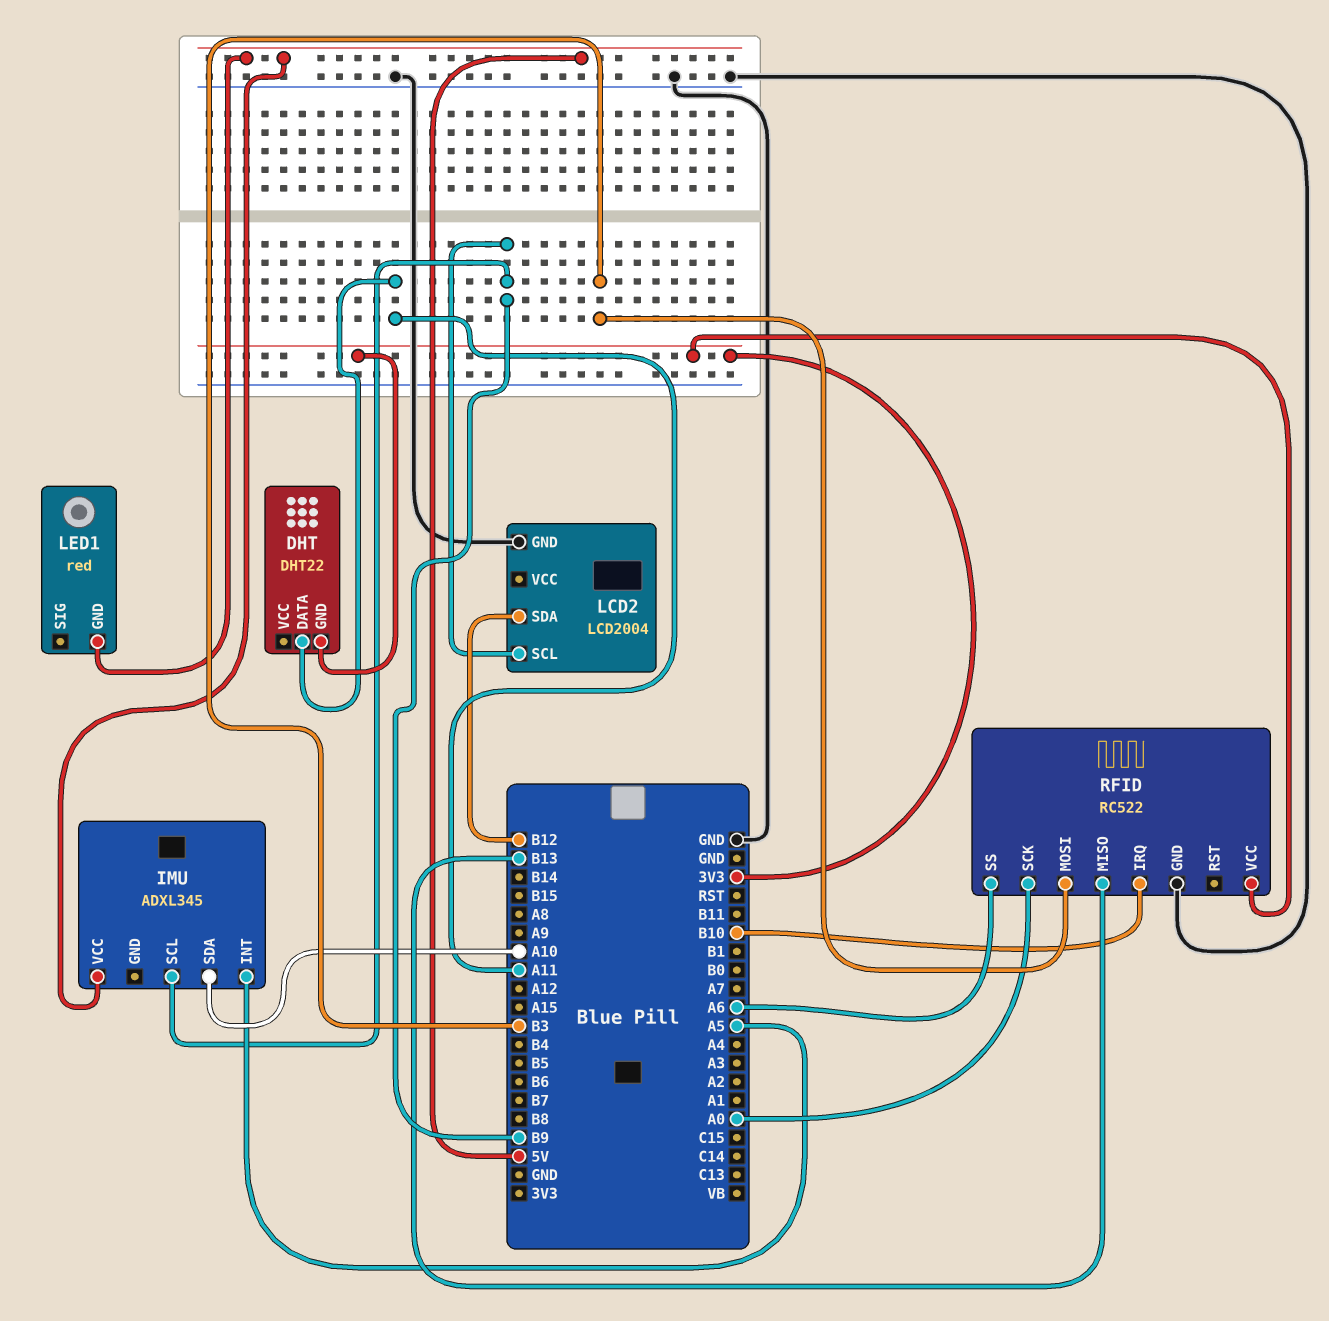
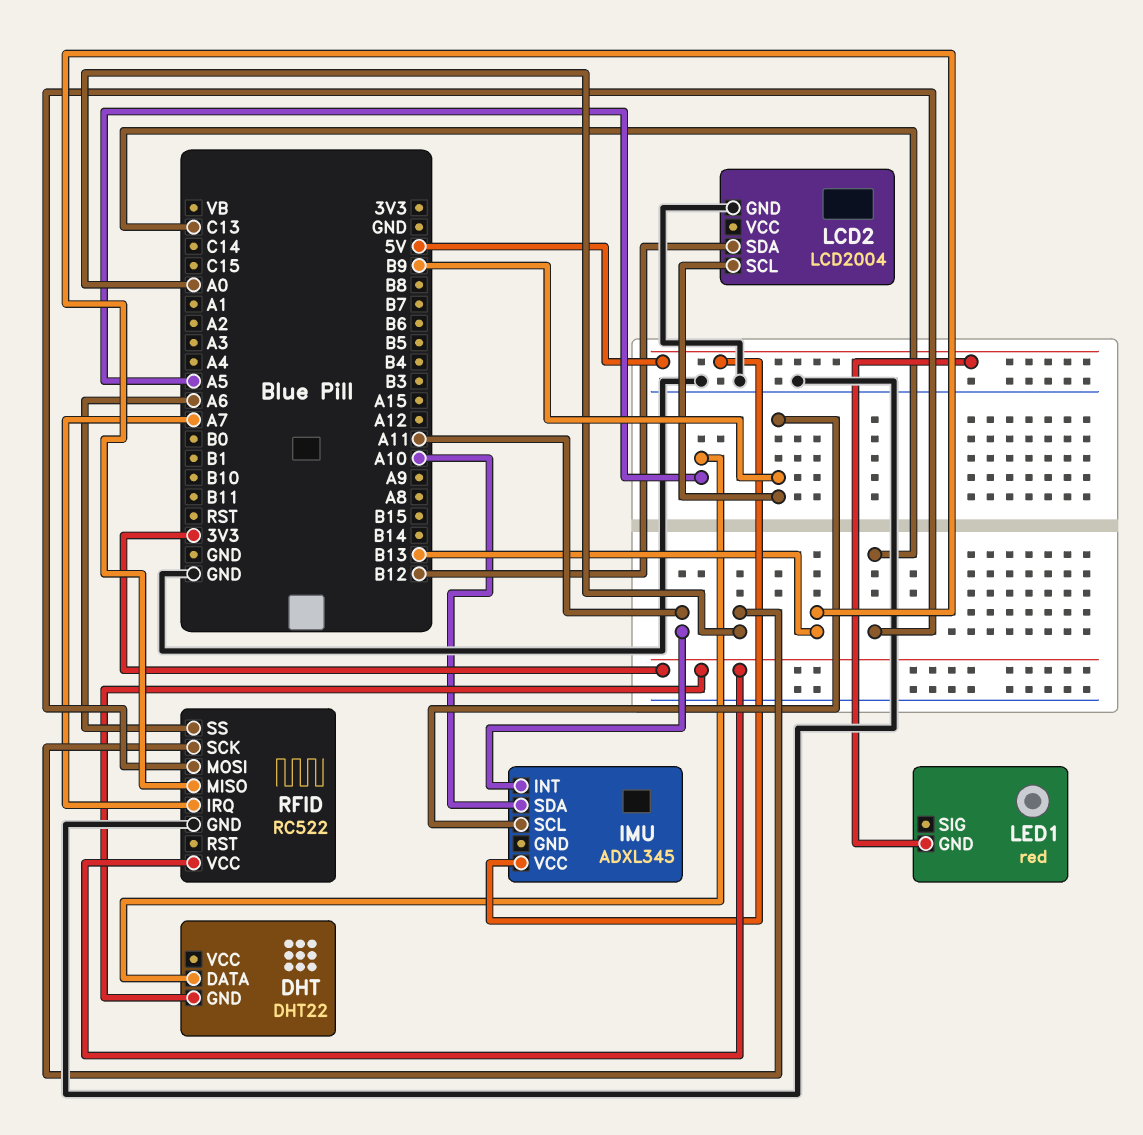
DHT pin DATA: A11 -> A5
IMU pin INT: A5 -> A11
RFID pin IRQ: B10 -> A7
RFID pin MOSI: B3 -> C13

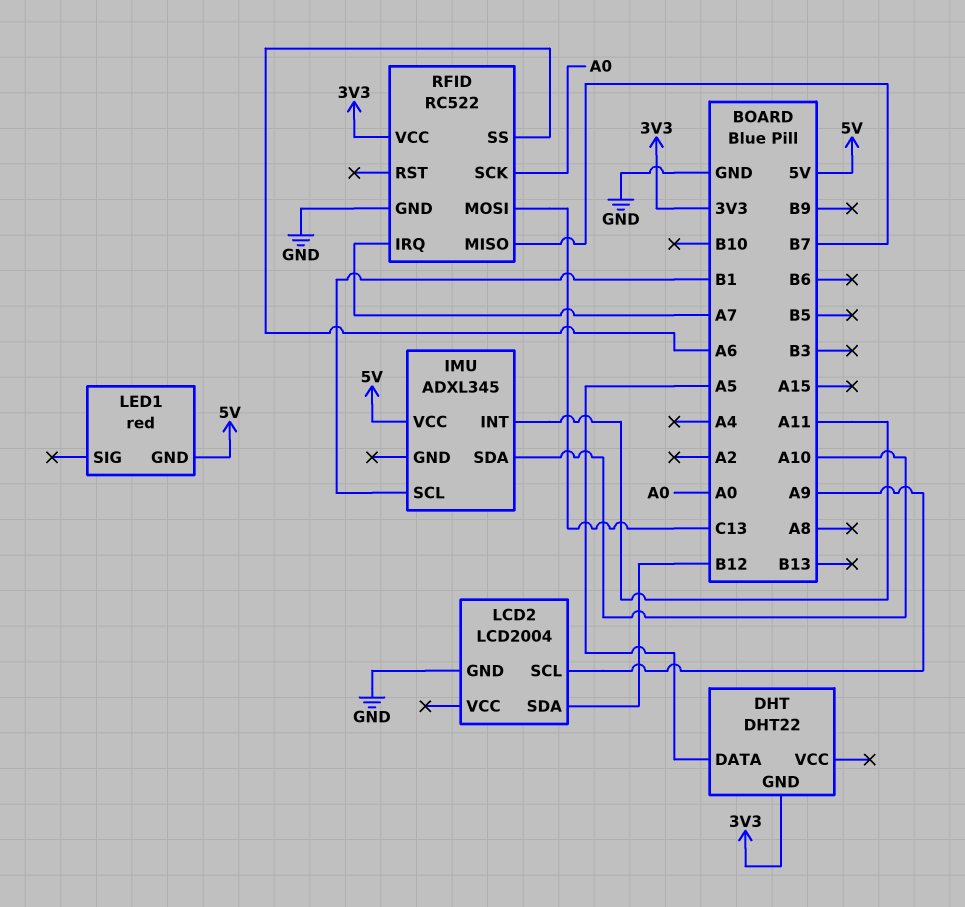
IMU pin SCL: B9 -> B1
LCD2 pin SCL: B9 -> A9
RFID pin MISO: B13 -> B7

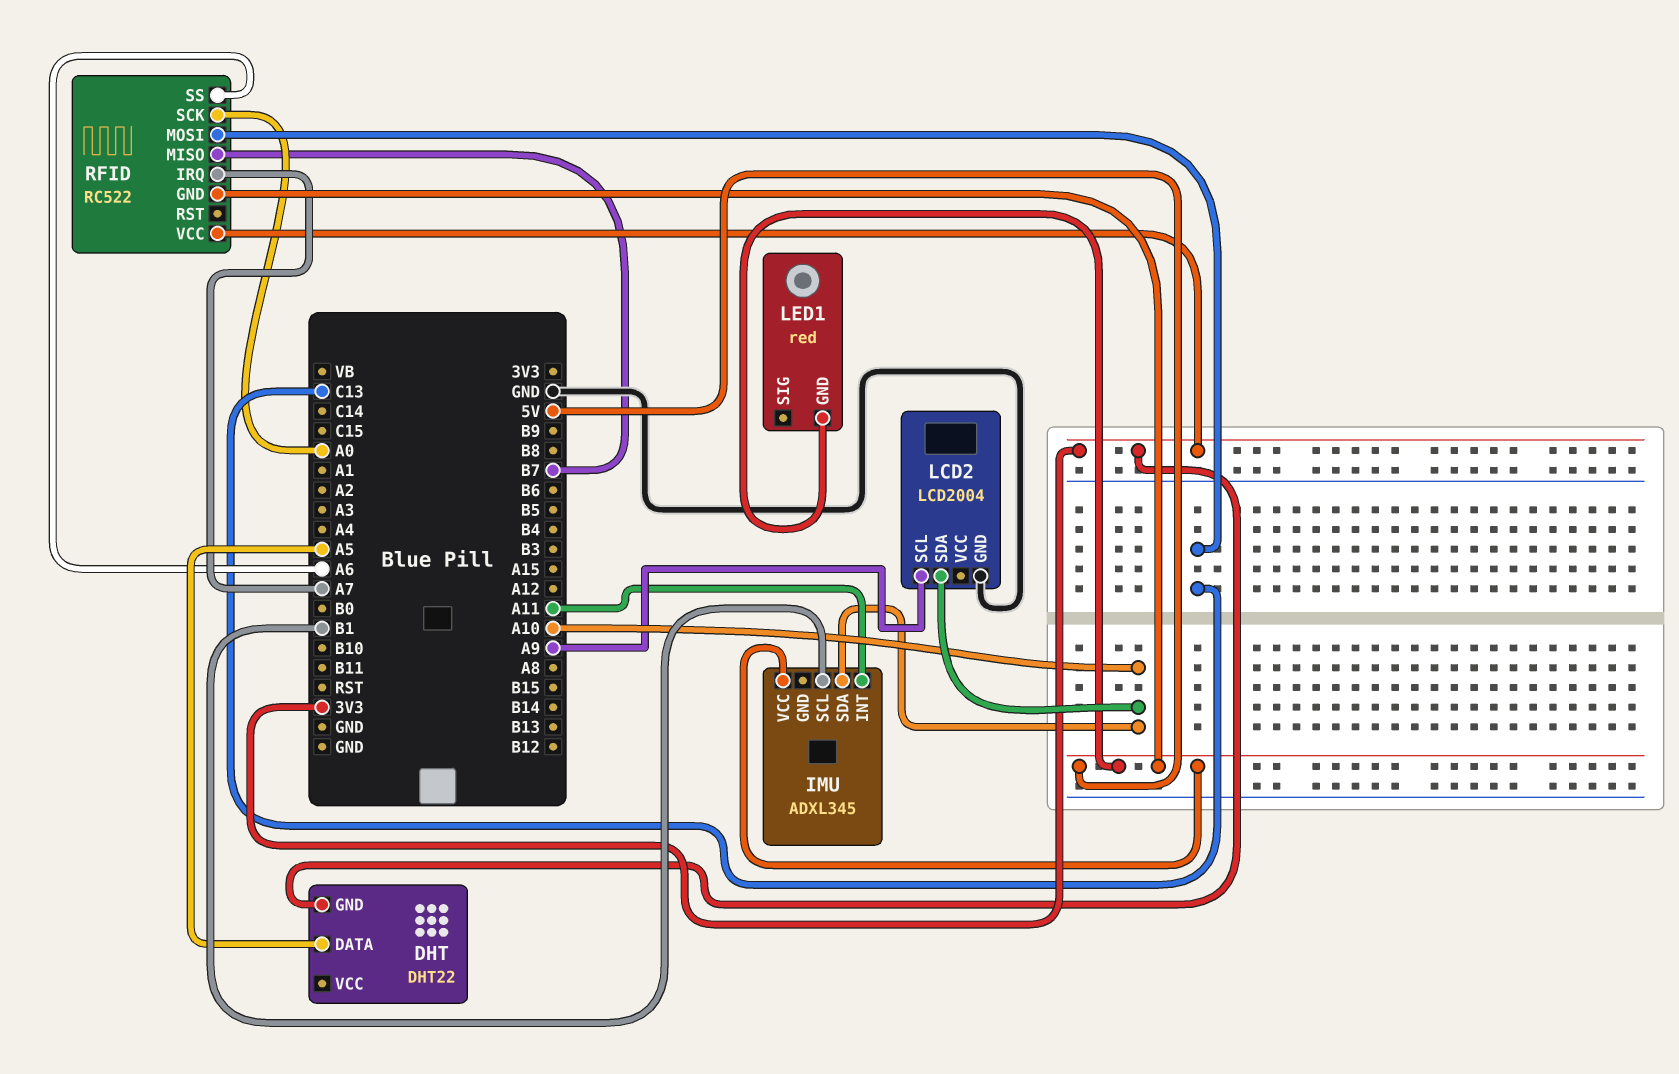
LCD2 pin SDA: B12 -> A10
RFID pin GND: GND -> 5V

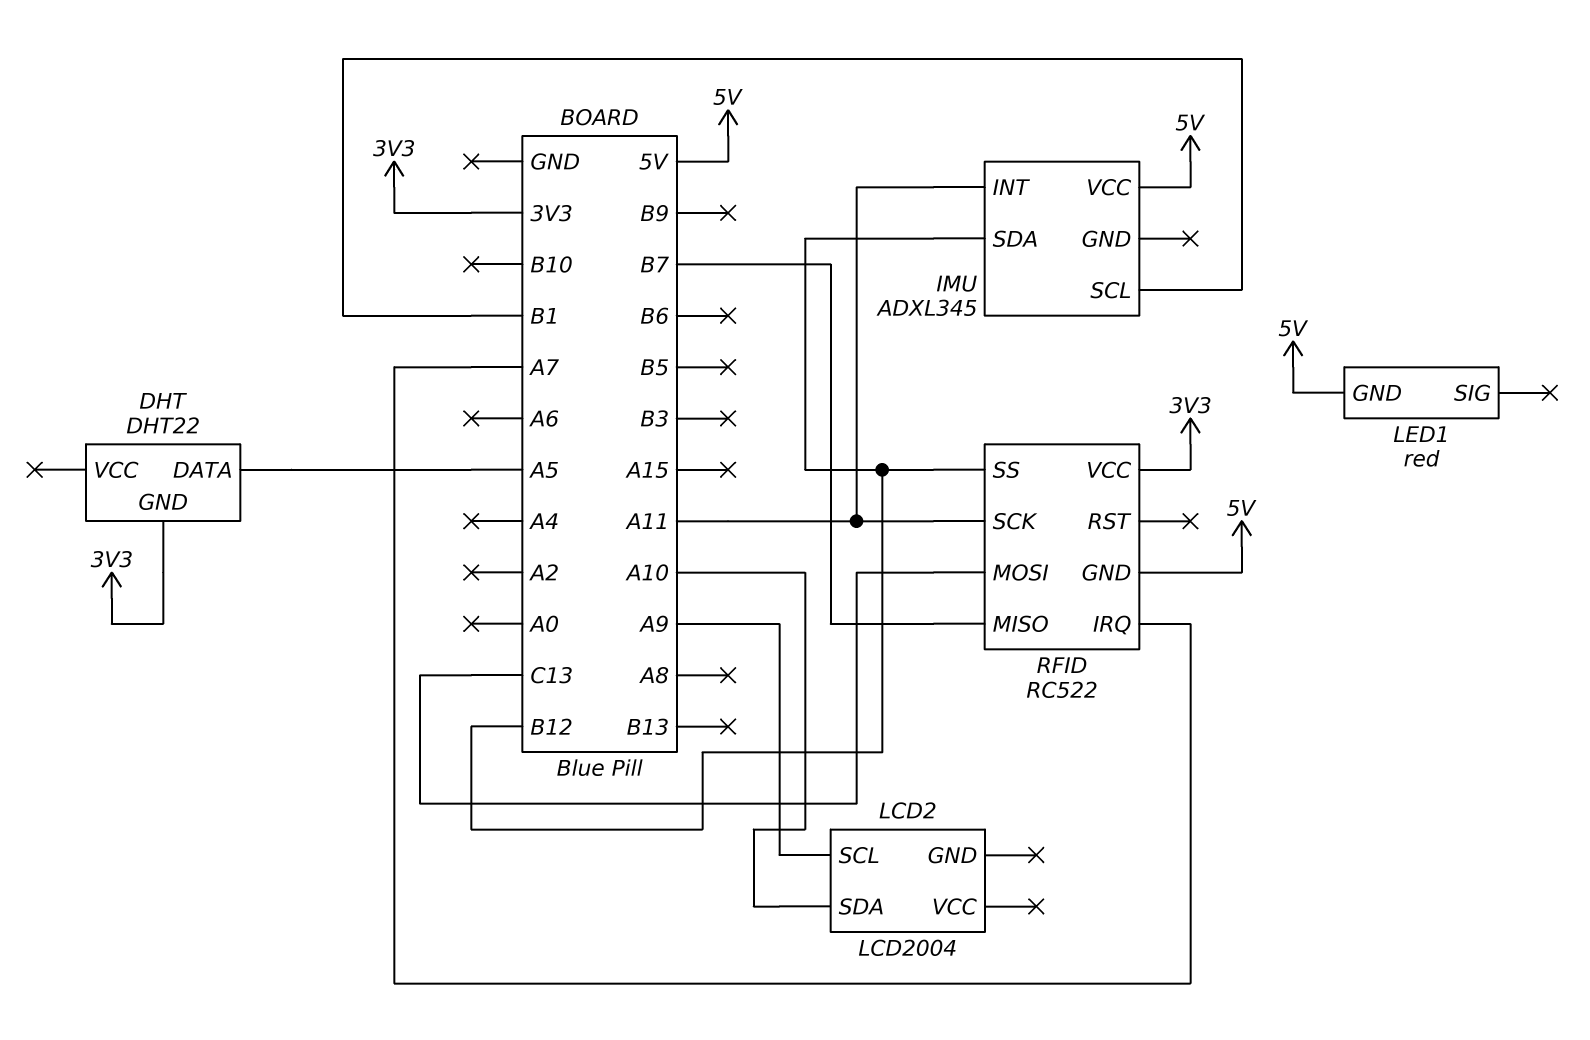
IMU pin SDA: A10 -> B12
LCD2 pin GND: GND -> none
RFID pin SCK: A0 -> A11
RFID pin SS: A6 -> B12

